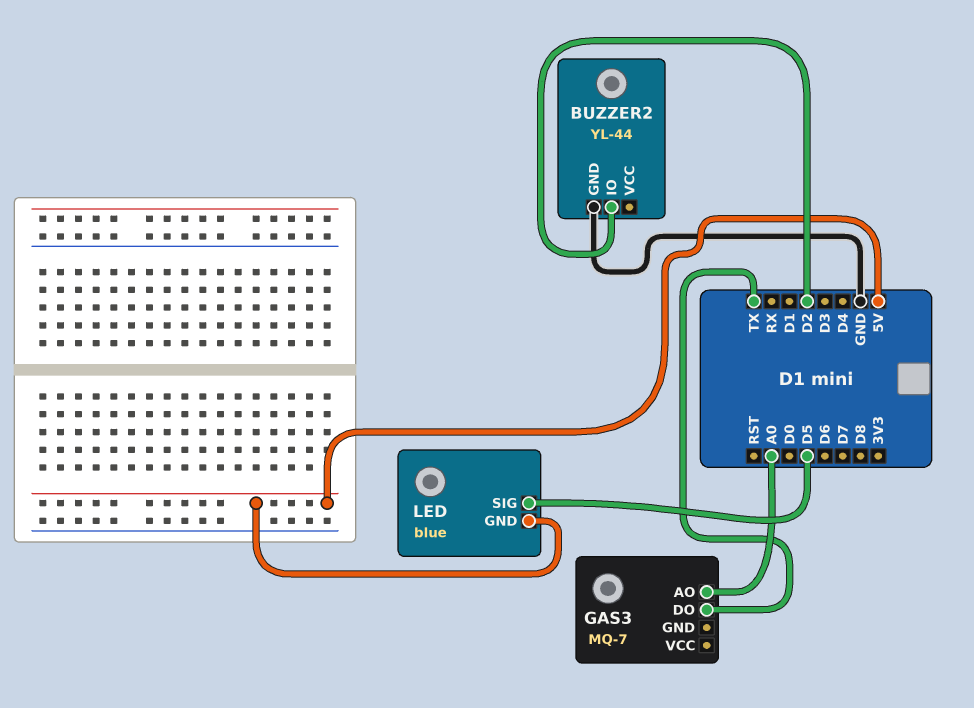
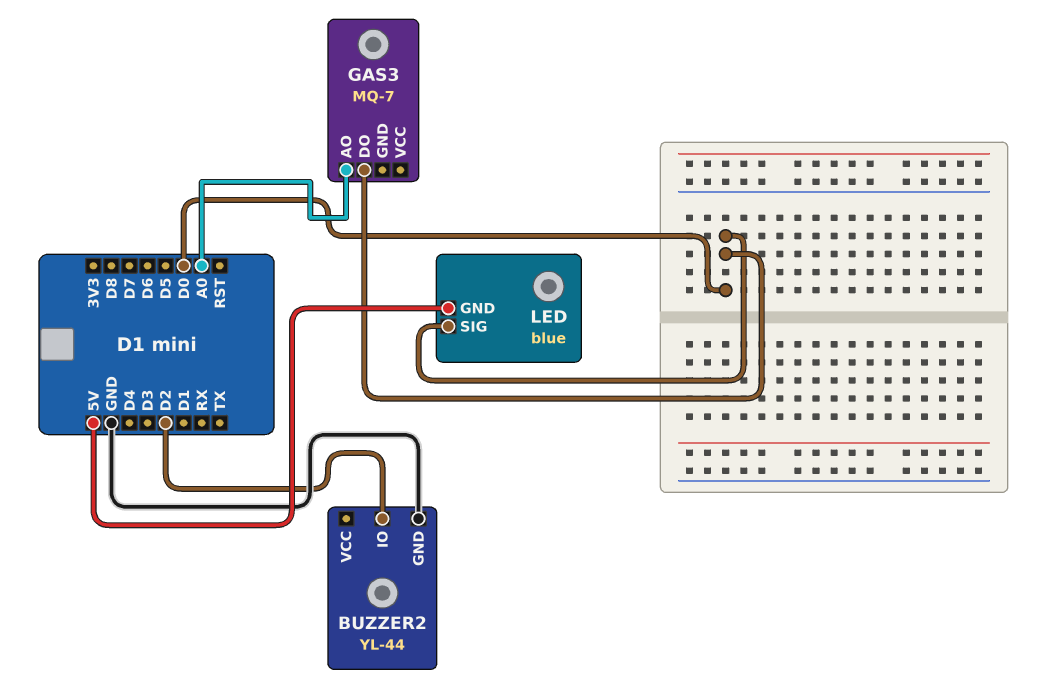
GAS3 pin DO: TX -> D0
LED pin SIG: D5 -> D0

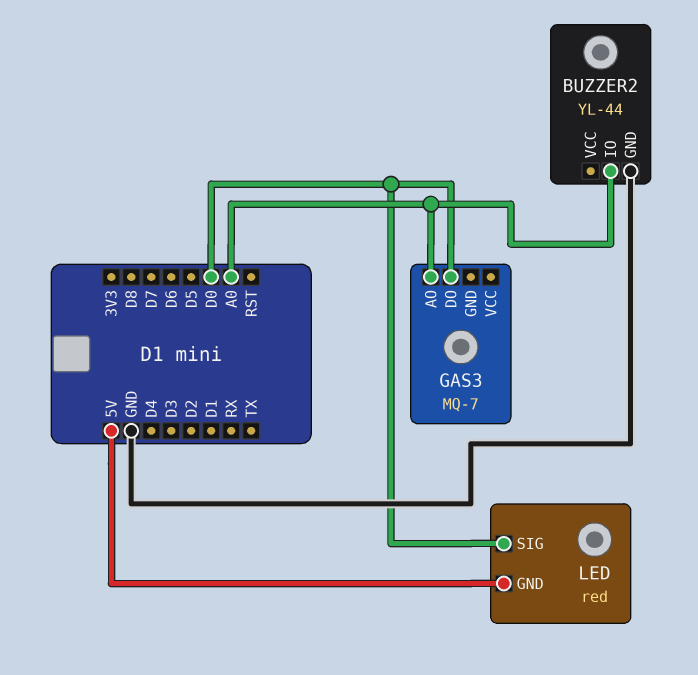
BUZZER2 pin IO: D2 -> A0
LED: blue -> red

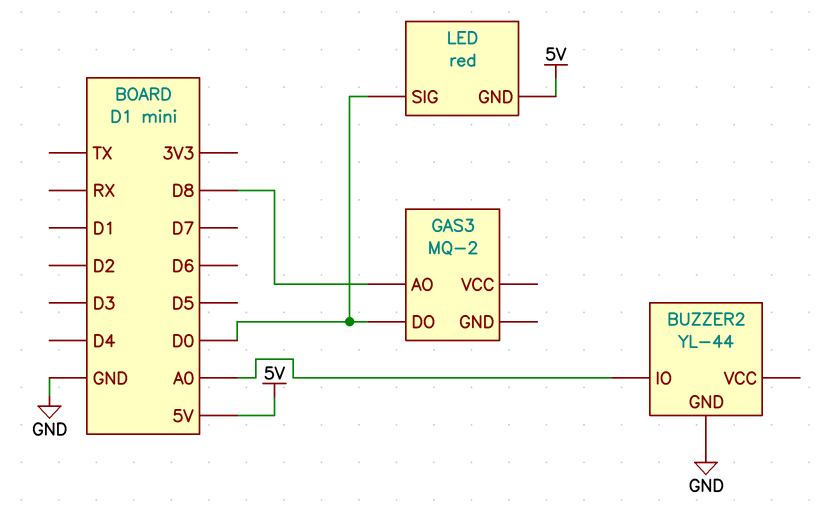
GAS3: MQ-7 -> MQ-2
GAS3 pin AO: A0 -> D8

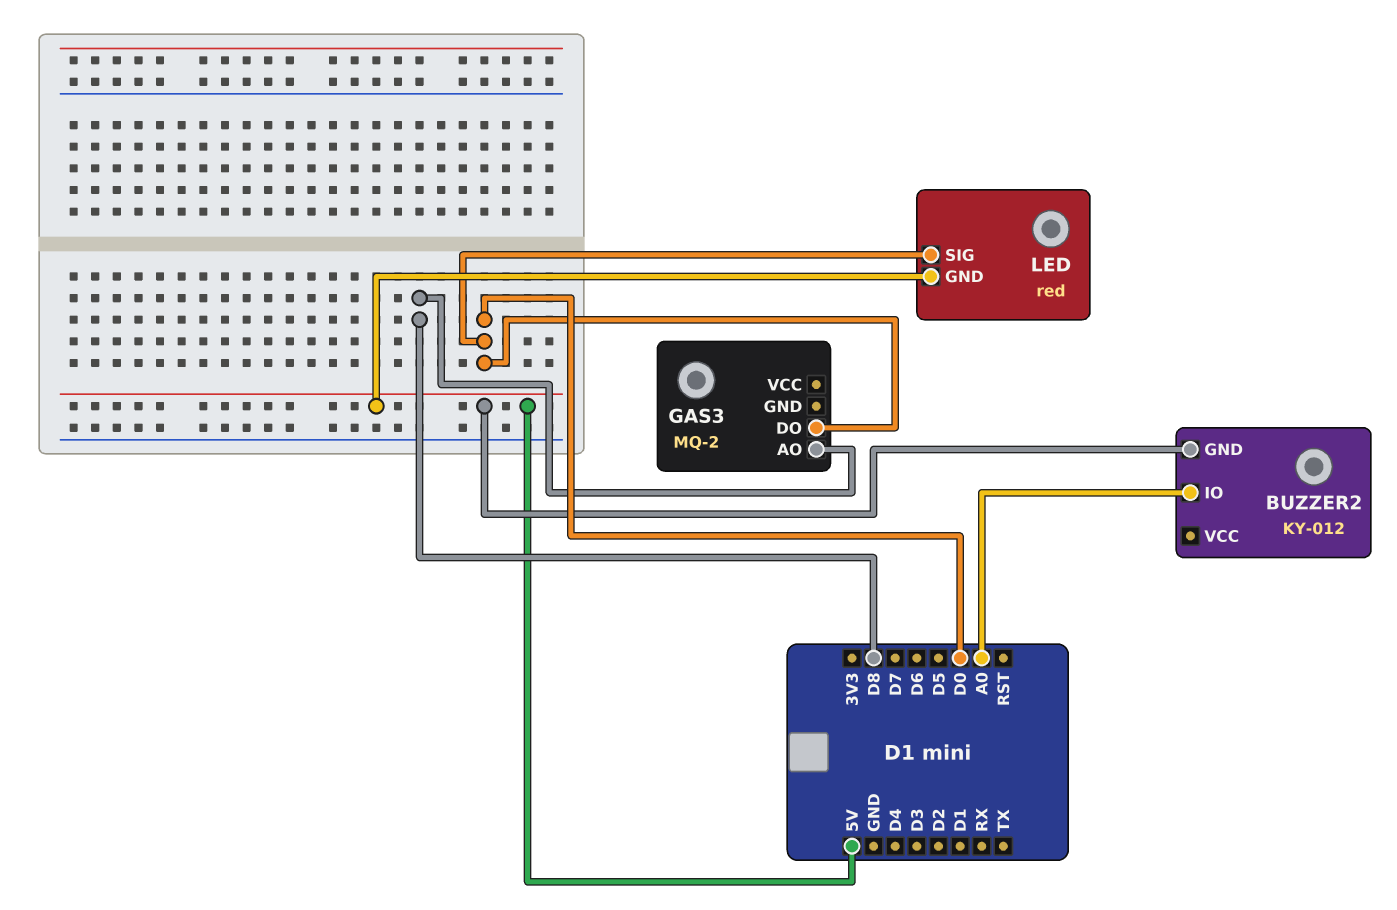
BUZZER2: YL-44 -> KY-012
BUZZER2 pin GND: GND -> 5V

